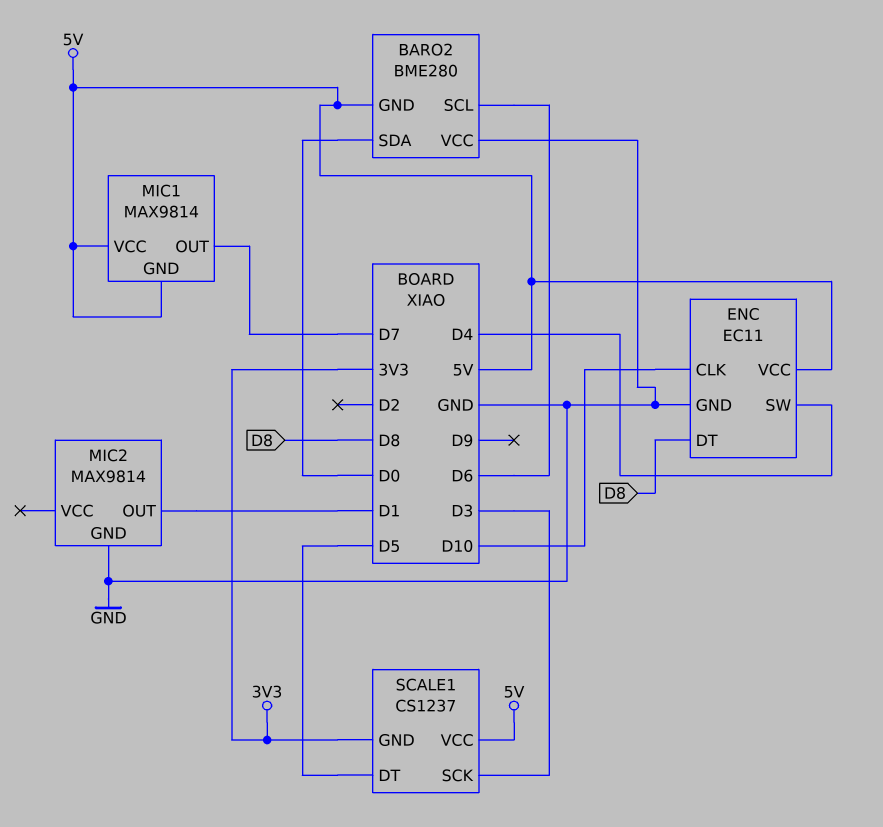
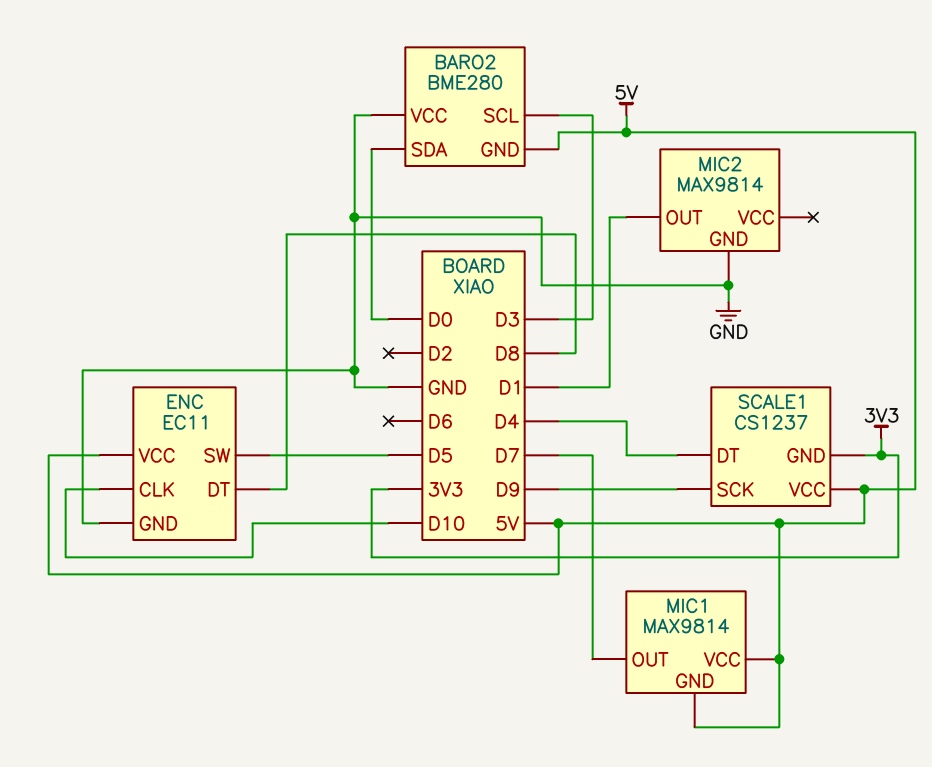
BARO2 pin SCL: D6 -> D3
ENC pin SW: D4 -> D5
SCALE1 pin DT: D5 -> D4
SCALE1 pin SCK: D3 -> D9

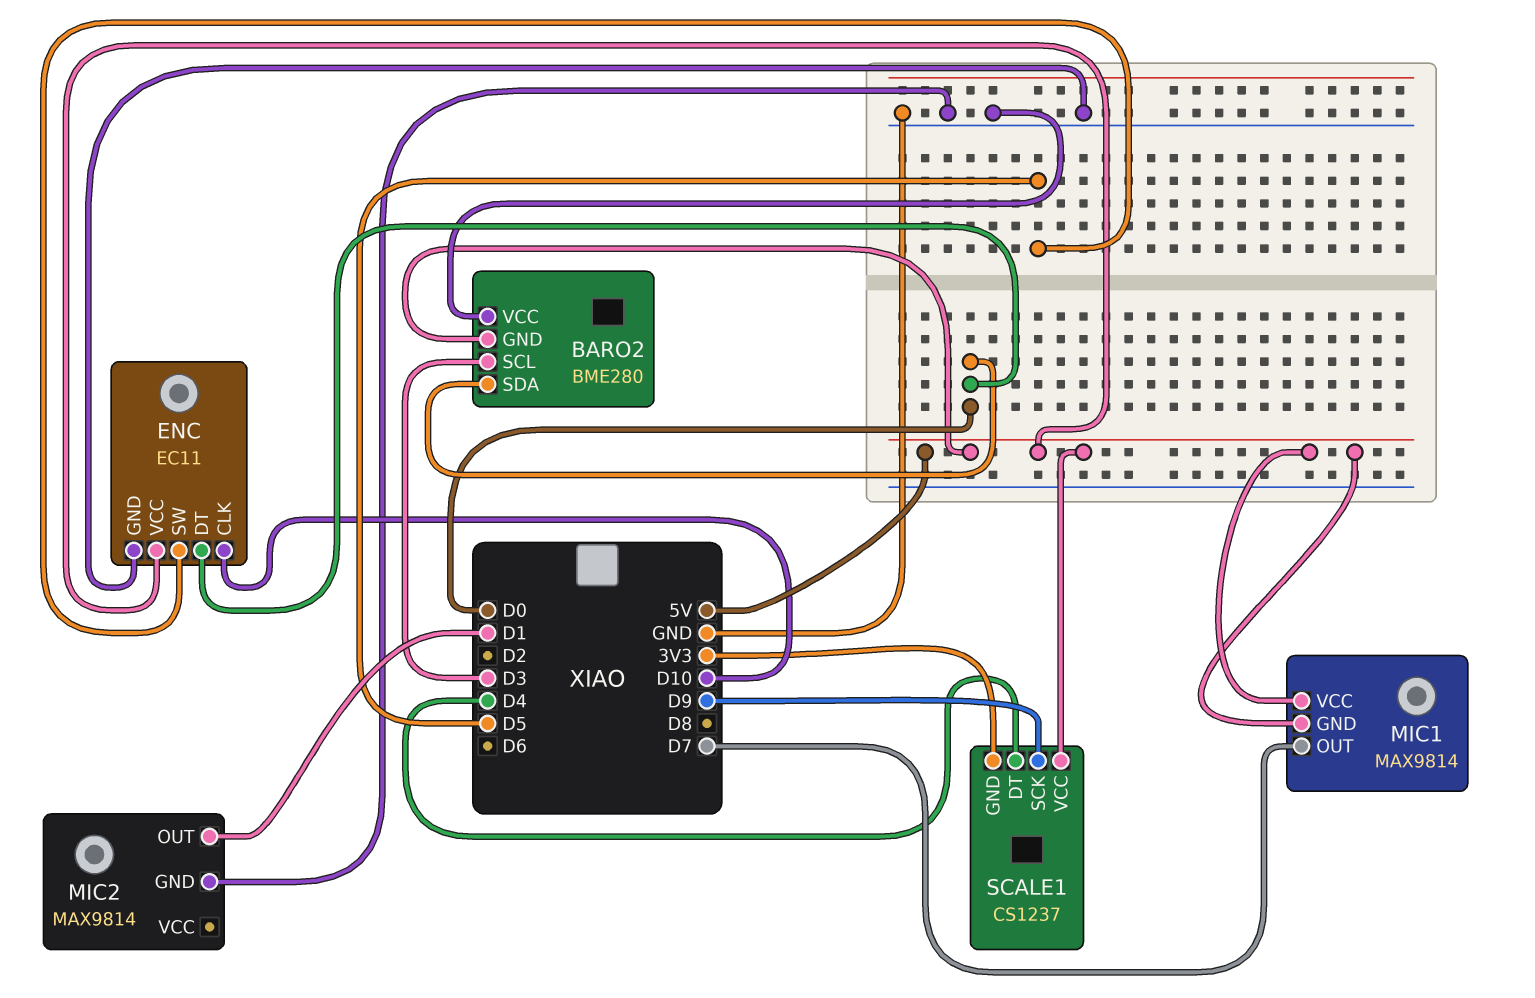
ENC pin DT: D8 -> D0

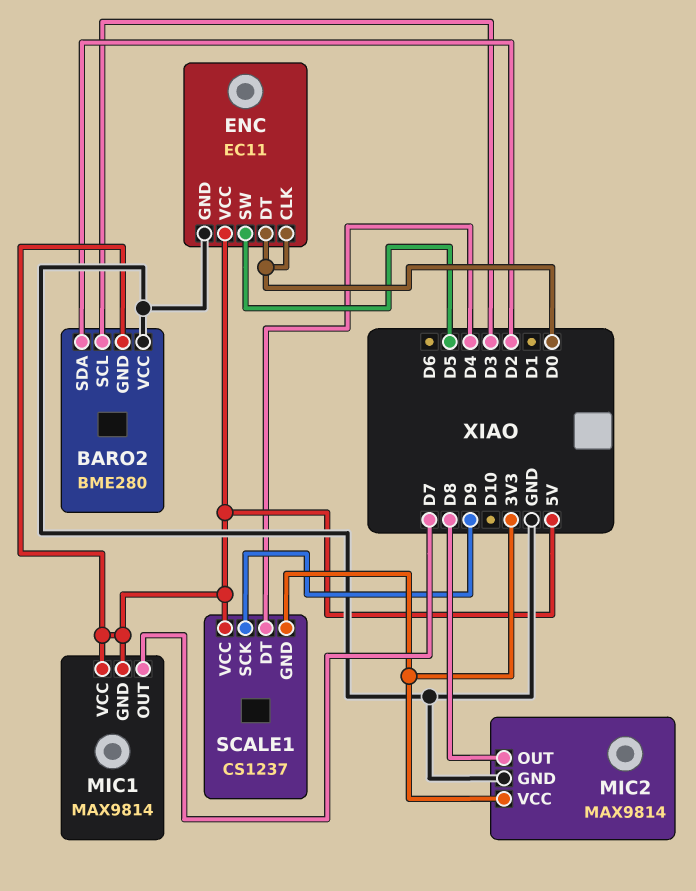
BARO2 pin SDA: D0 -> D2
ENC pin CLK: D10 -> D0
MIC2 pin OUT: D1 -> D8
MIC2 pin VCC: none -> 3V3

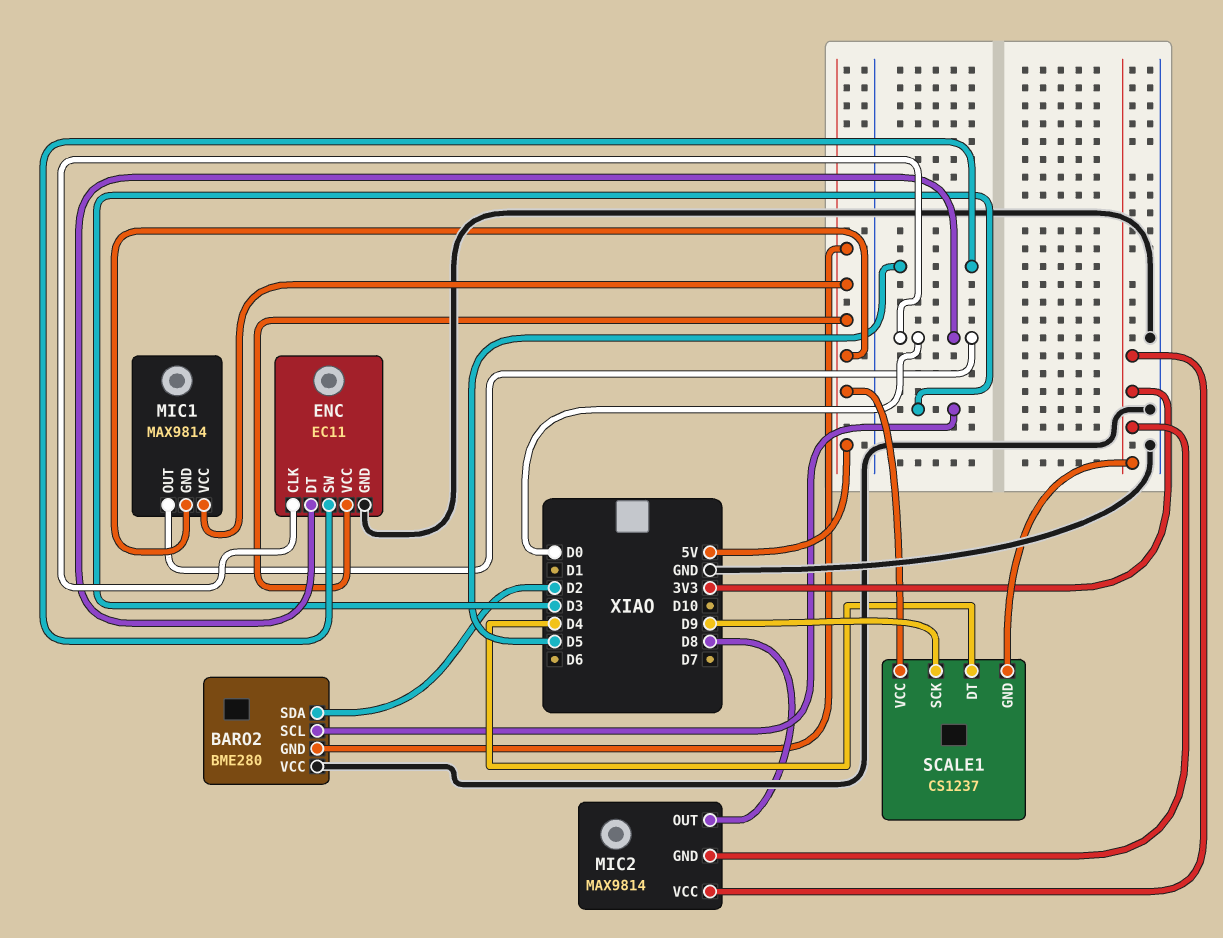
MIC1 pin OUT: D7 -> D0
MIC2 pin GND: GND -> 3V3

